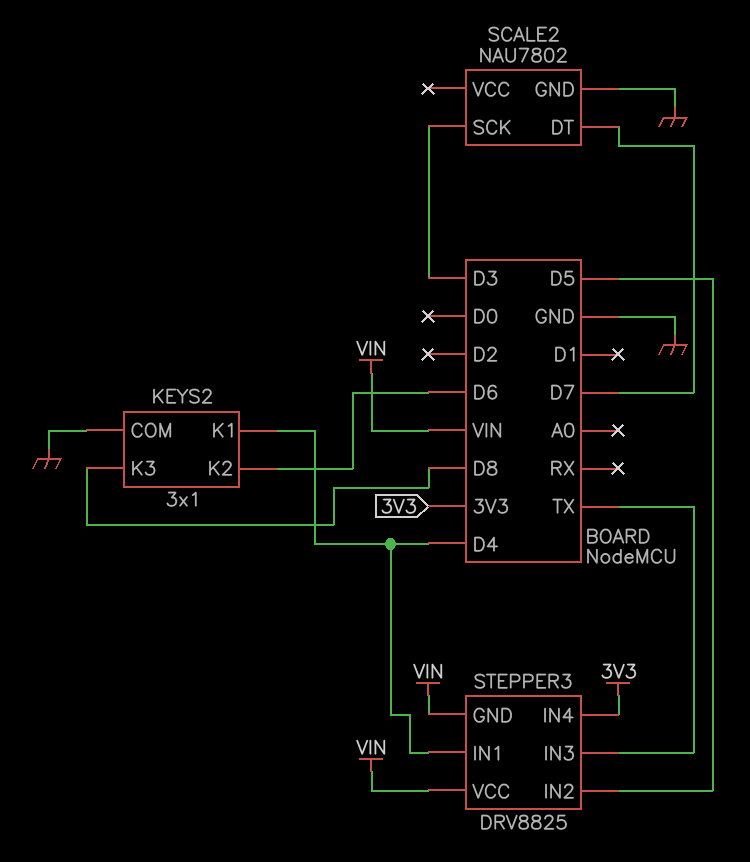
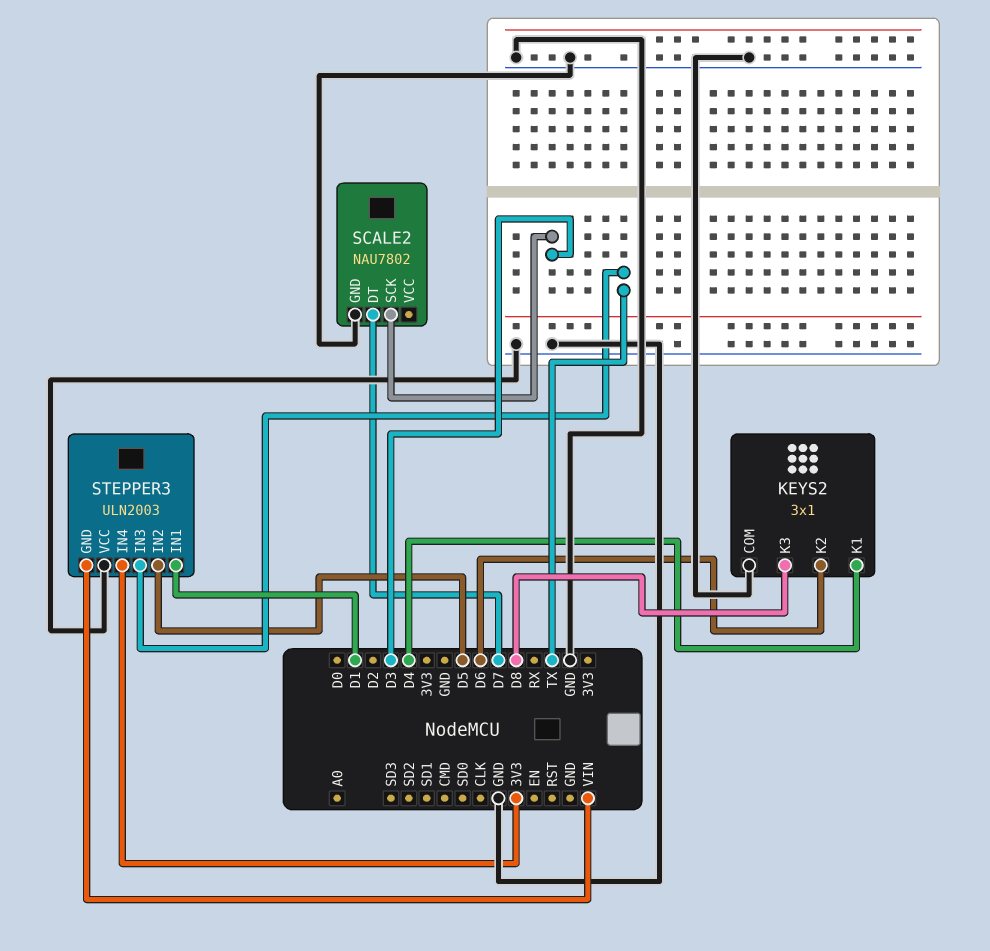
STEPPER3: DRV8825 -> ULN2003
STEPPER3 pin IN1: D4 -> D1
STEPPER3 pin VCC: VIN -> GND

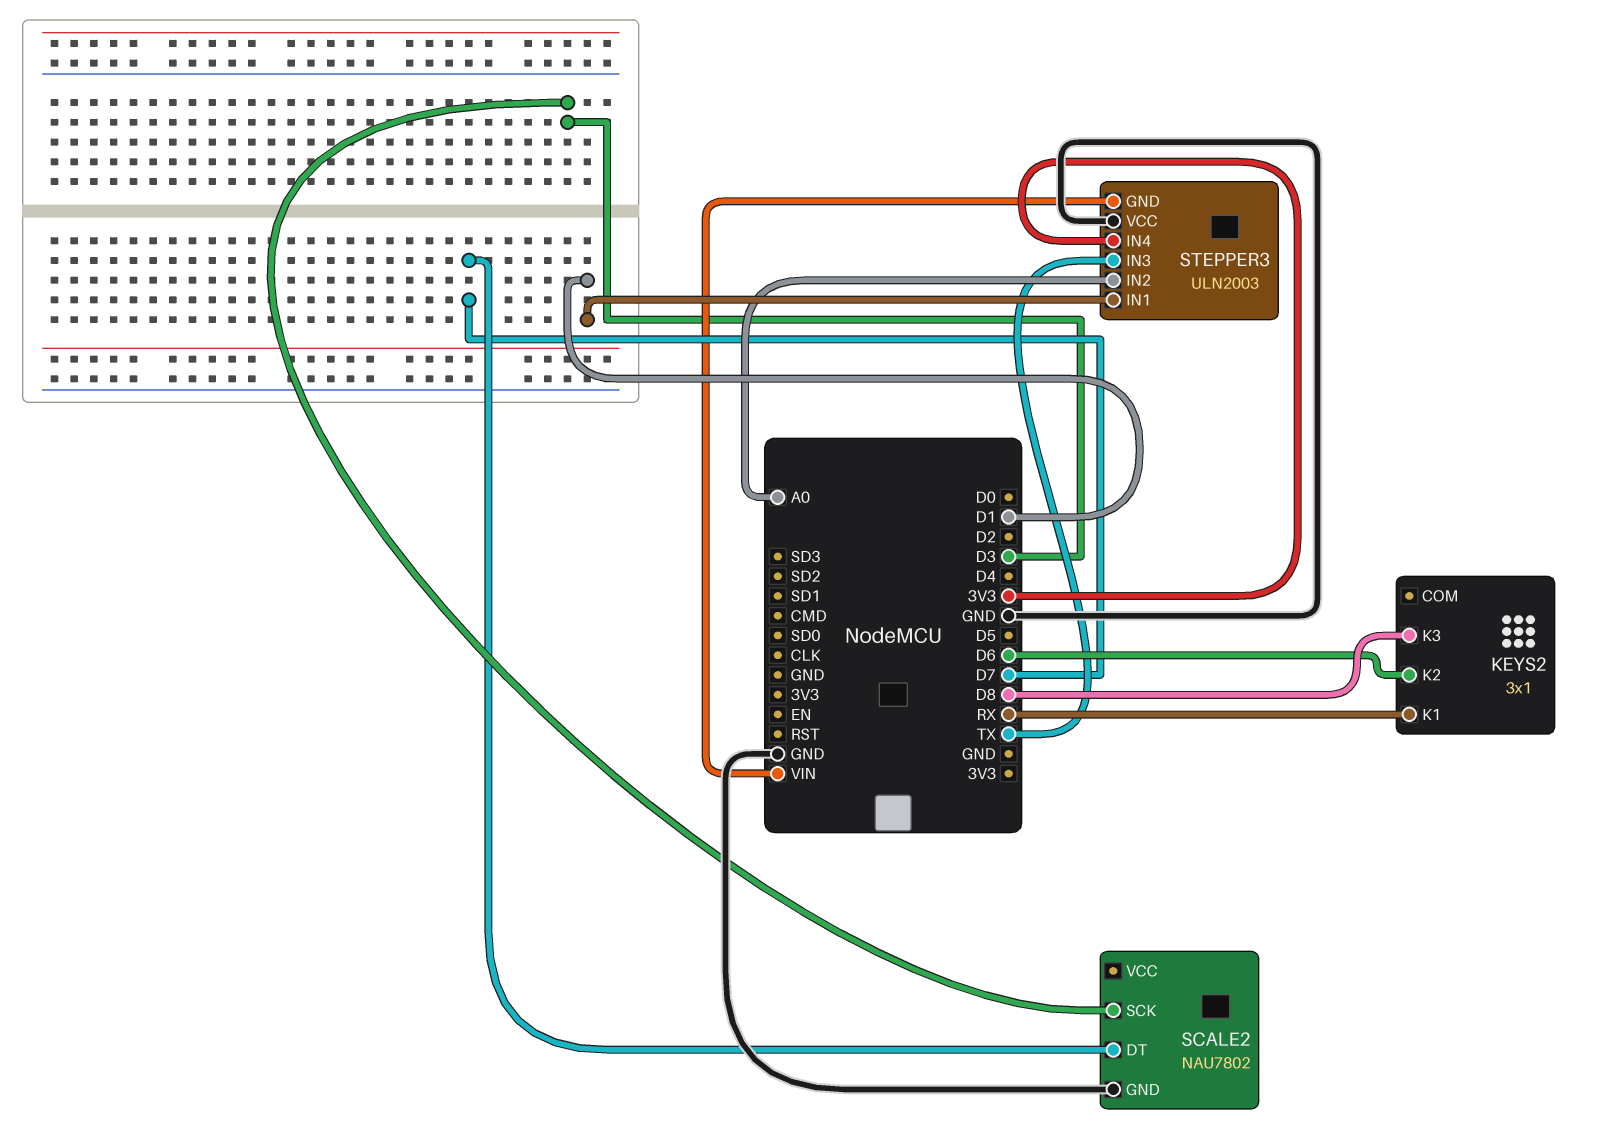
KEYS2 pin COM: GND -> none
KEYS2 pin K1: D4 -> RX
STEPPER3 pin IN2: D5 -> A0

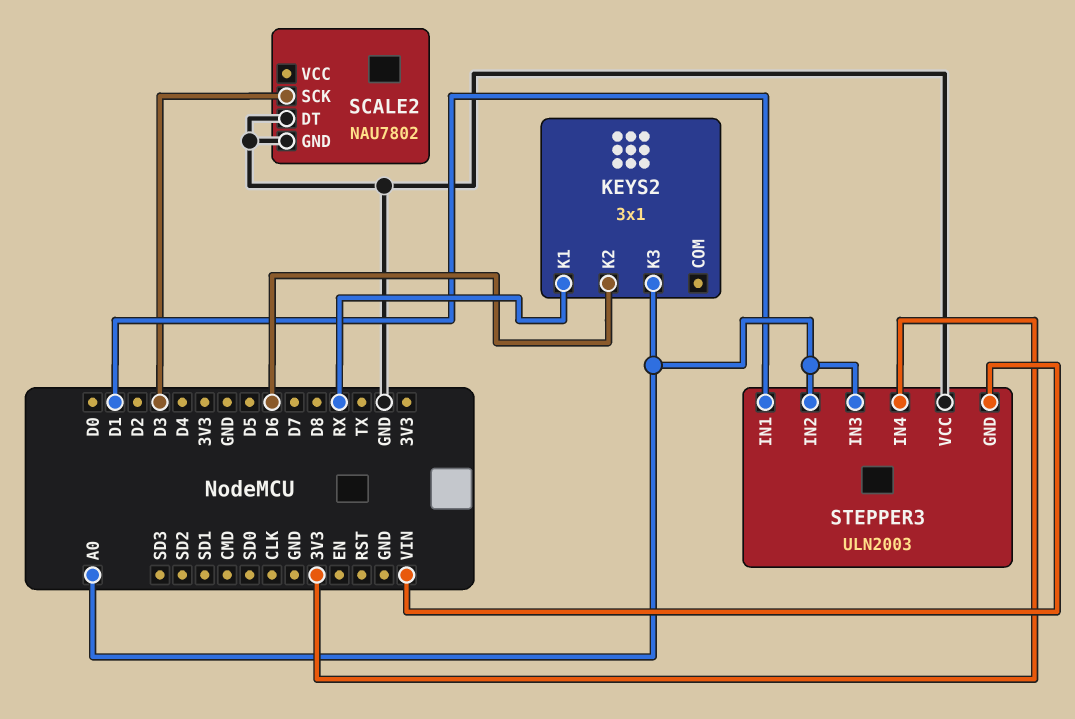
KEYS2 pin K3: D8 -> A0
SCALE2 pin DT: D7 -> GND
STEPPER3 pin IN3: TX -> A0

